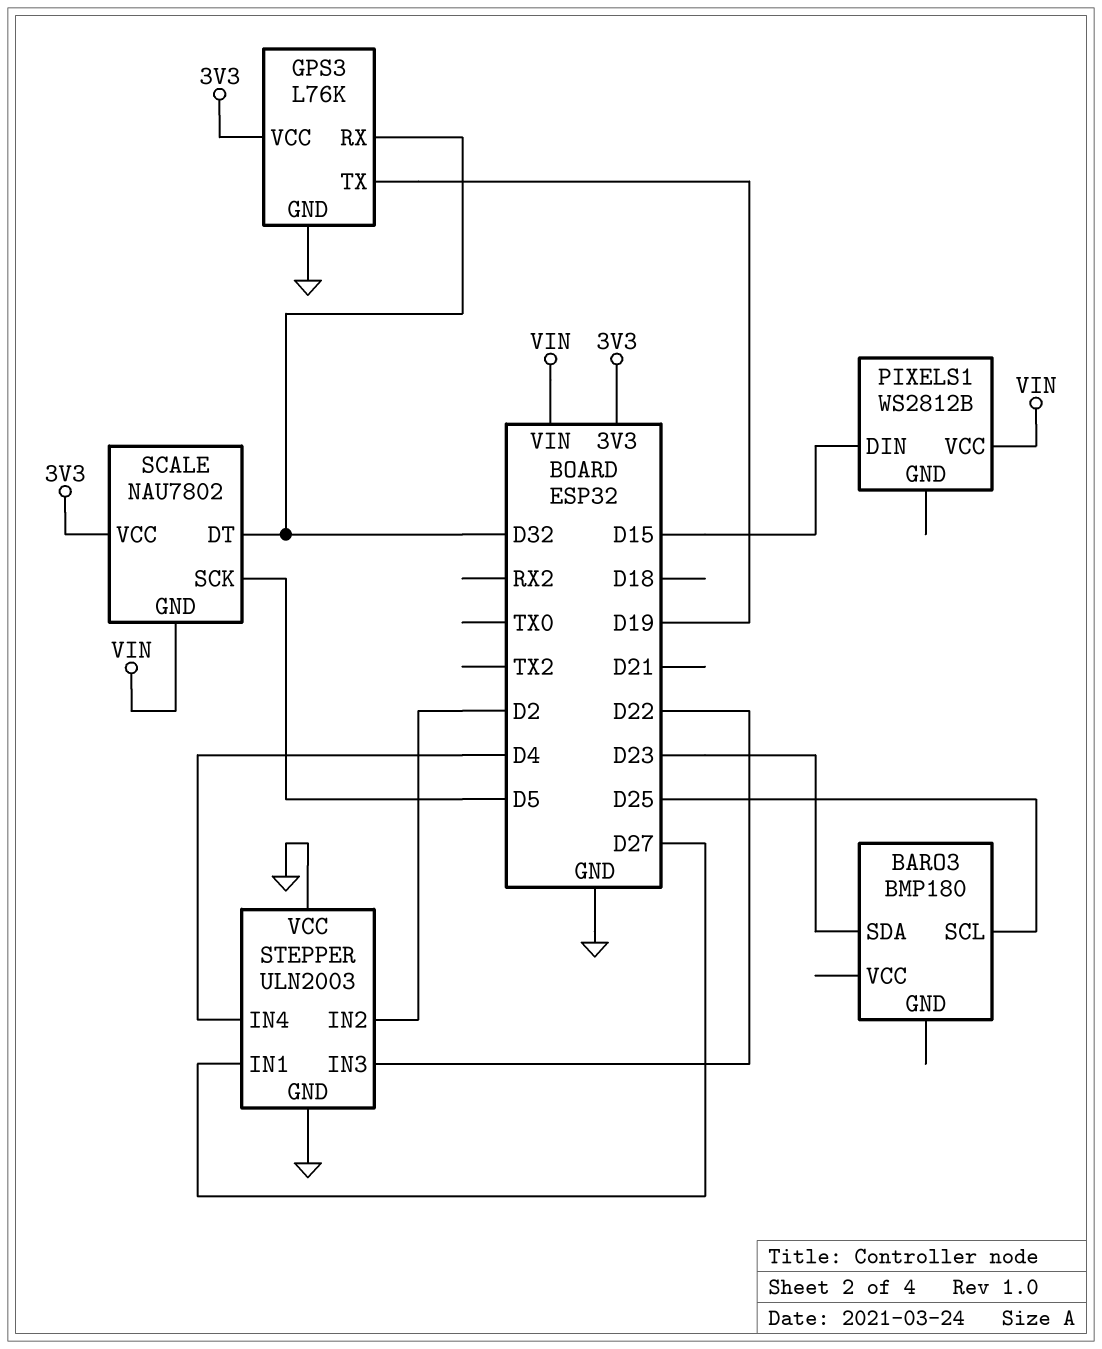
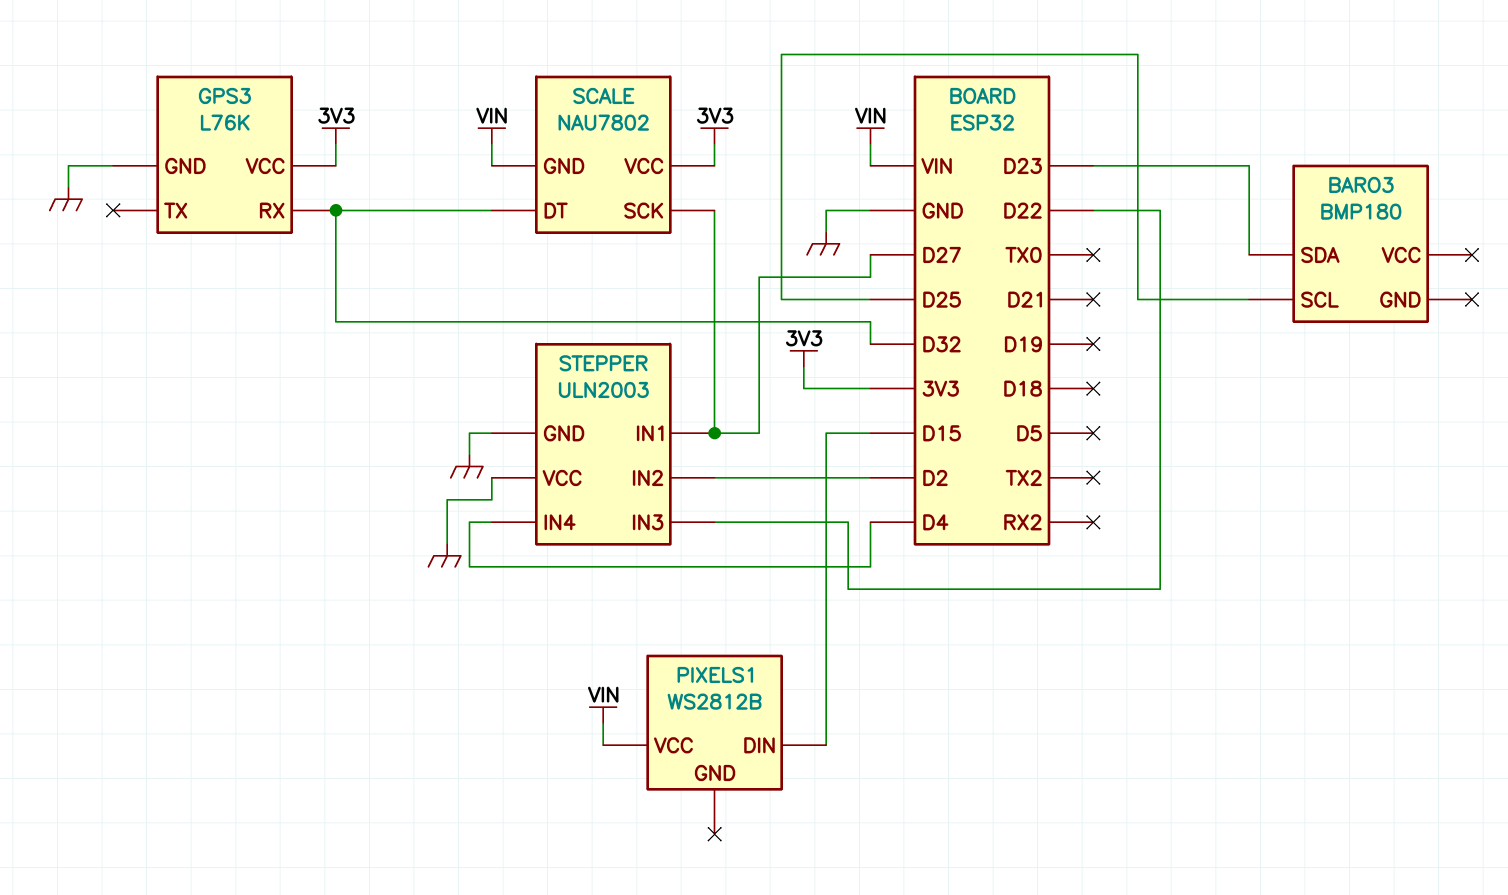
GPS3 pin TX: D19 -> none
SCALE pin SCK: D5 -> D27

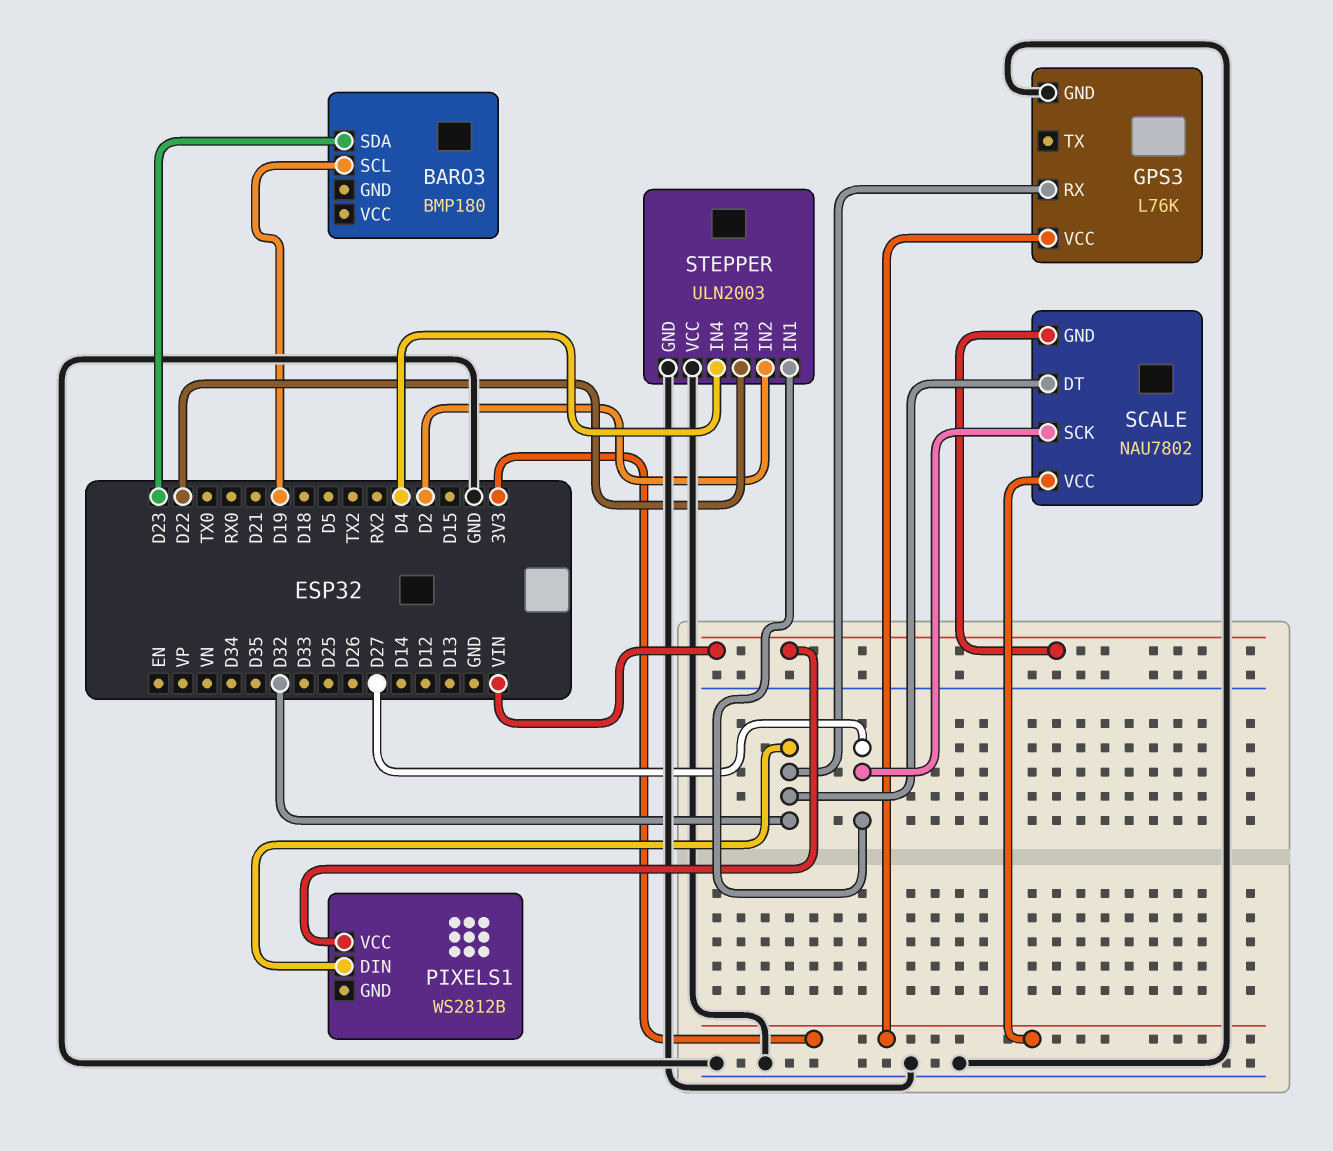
BARO3 pin SCL: D25 -> D19
PIXELS1 pin DIN: D15 -> D32

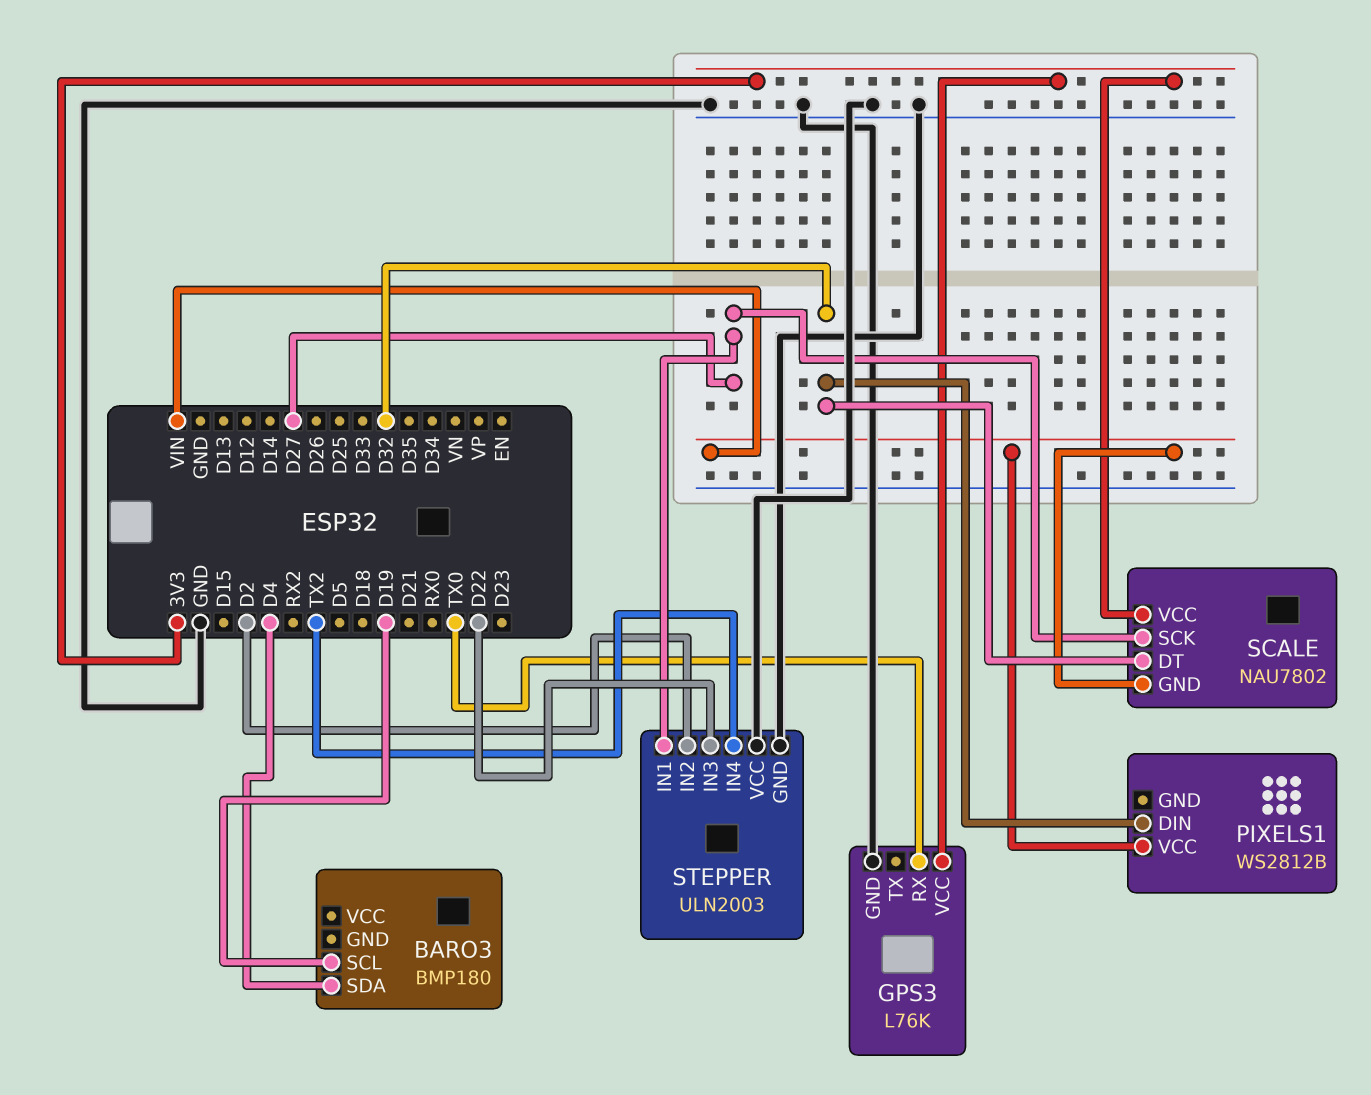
BARO3 pin SDA: D23 -> D4
GPS3 pin RX: D32 -> TX0
STEPPER pin IN4: D4 -> TX2

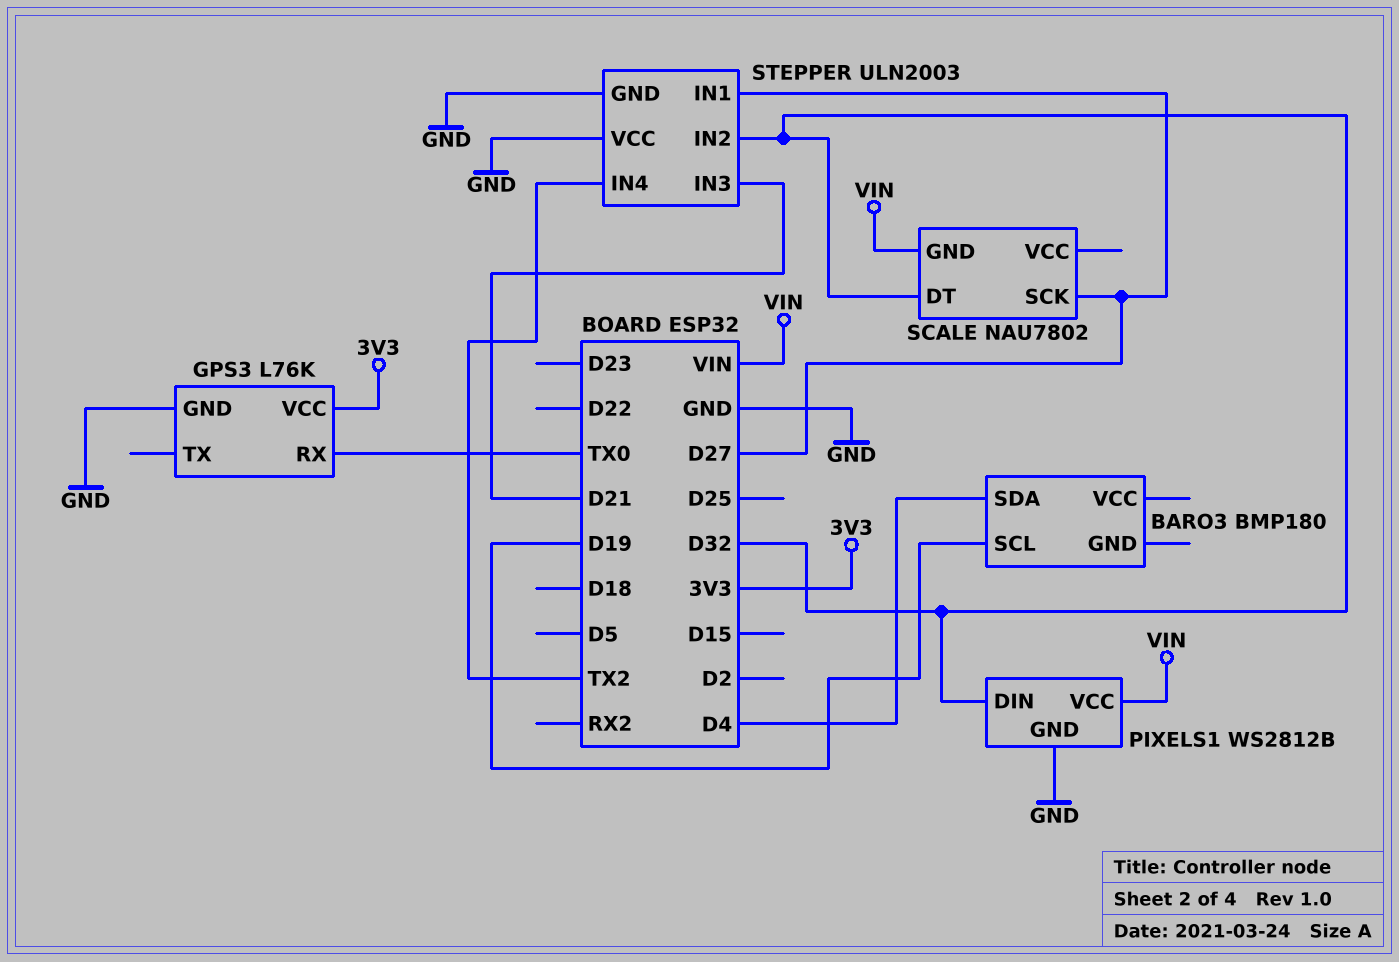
PIXELS1 pin GND: none -> GND
SCALE pin VCC: 3V3 -> none
STEPPER pin IN2: D2 -> D32
STEPPER pin IN3: D22 -> D21

